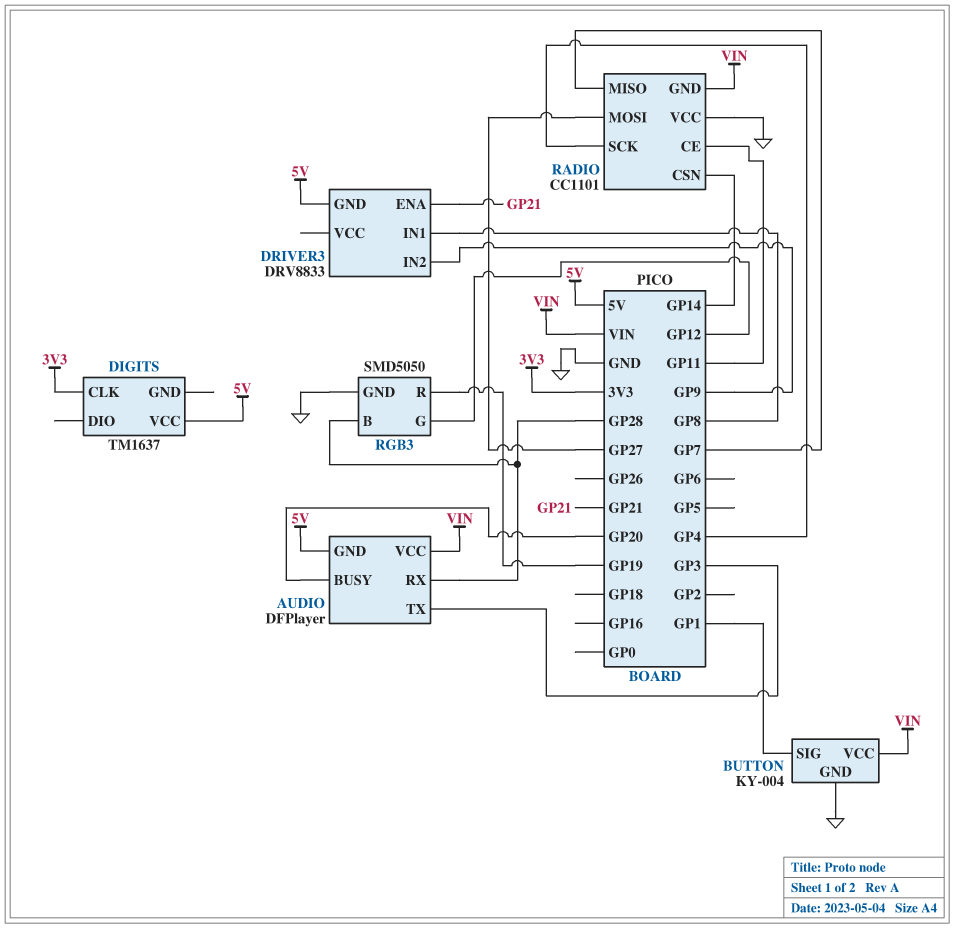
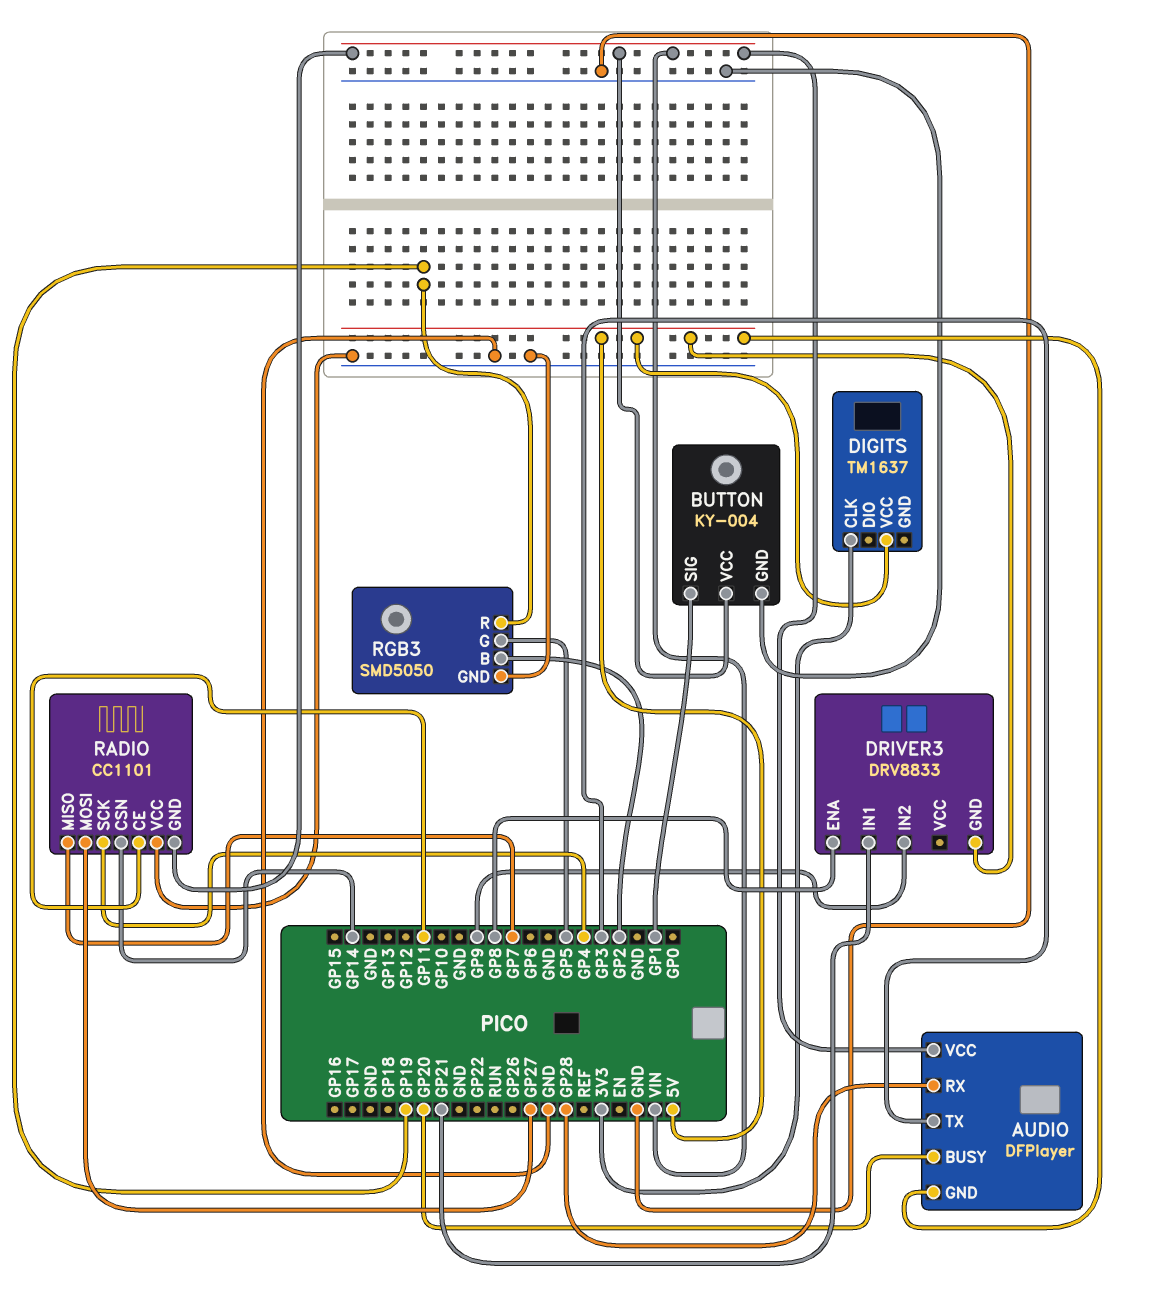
DRIVER3 pin ENA: GP21 -> GP8
DRIVER3 pin IN1: GP8 -> GP21
RGB3 pin B: GP28 -> GP2
RGB3 pin G: GP12 -> GP5

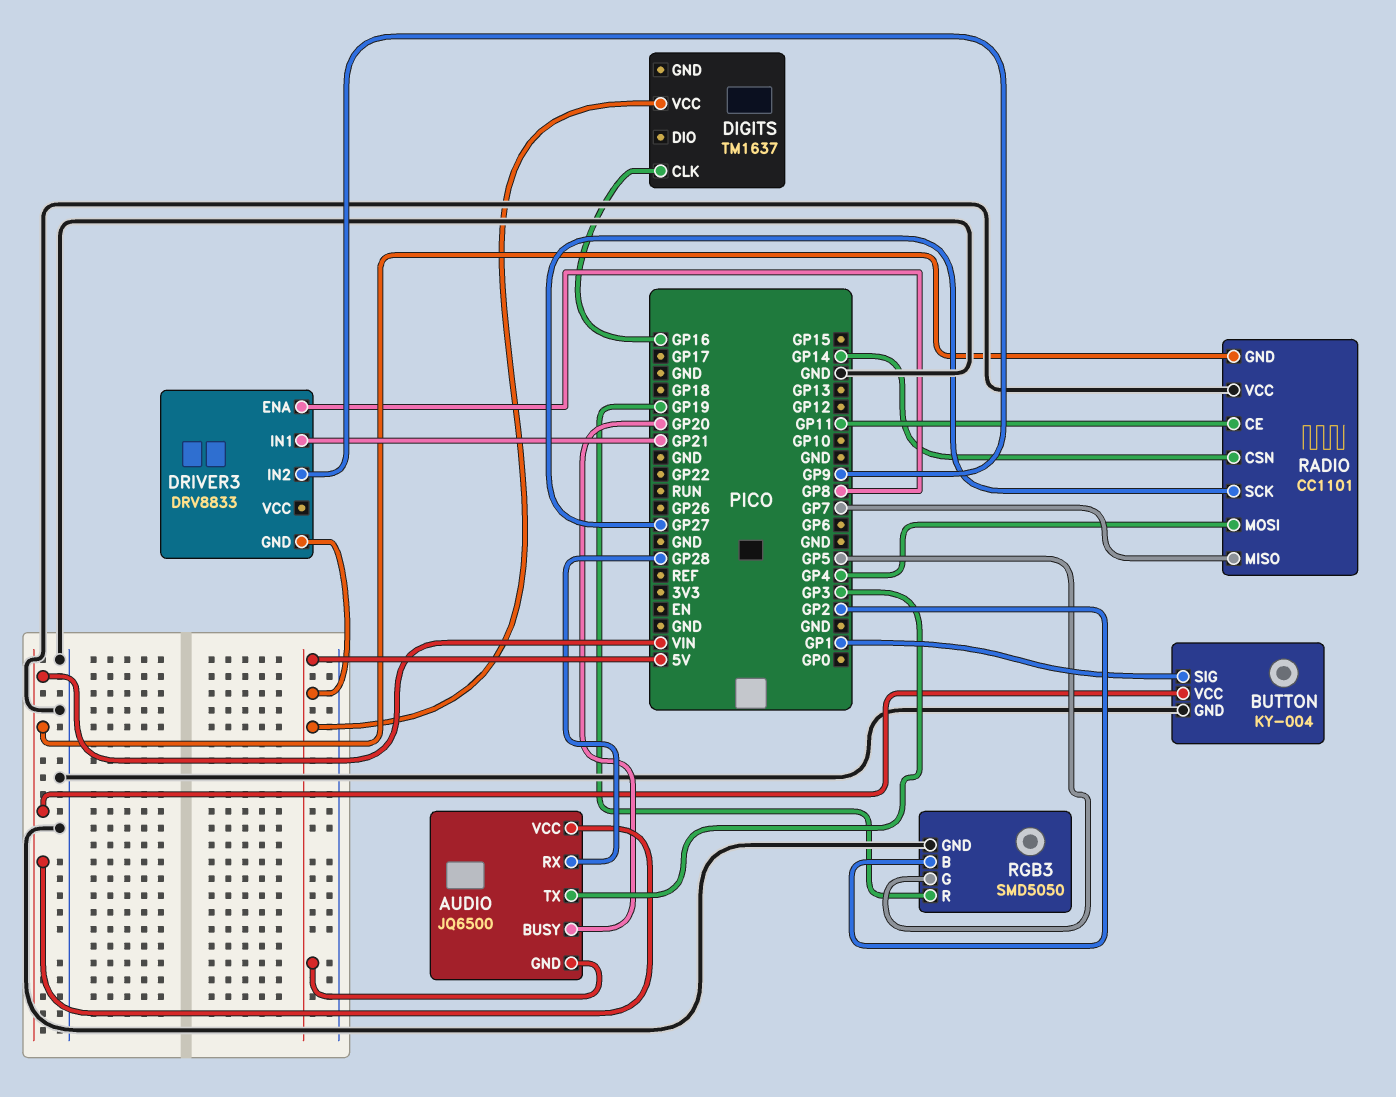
AUDIO: DFPlayer -> JQ6500
DIGITS pin CLK: 3V3 -> GP16
RADIO pin MOSI: GP27 -> GP4
RADIO pin SCK: GP4 -> GP27

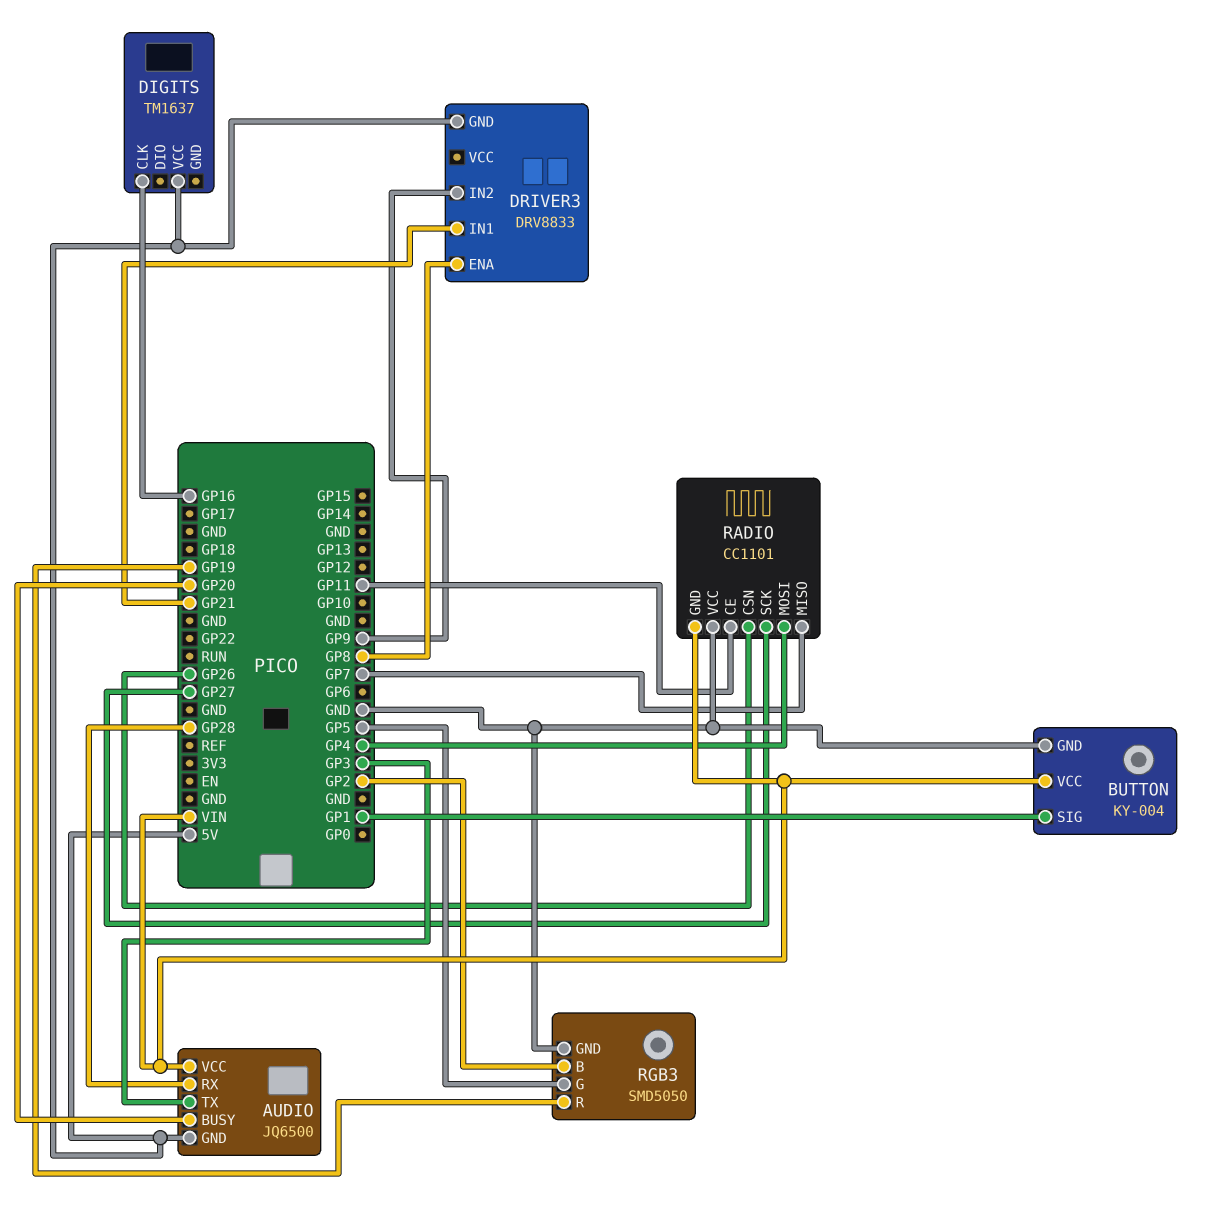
RADIO pin CSN: GP14 -> GP26

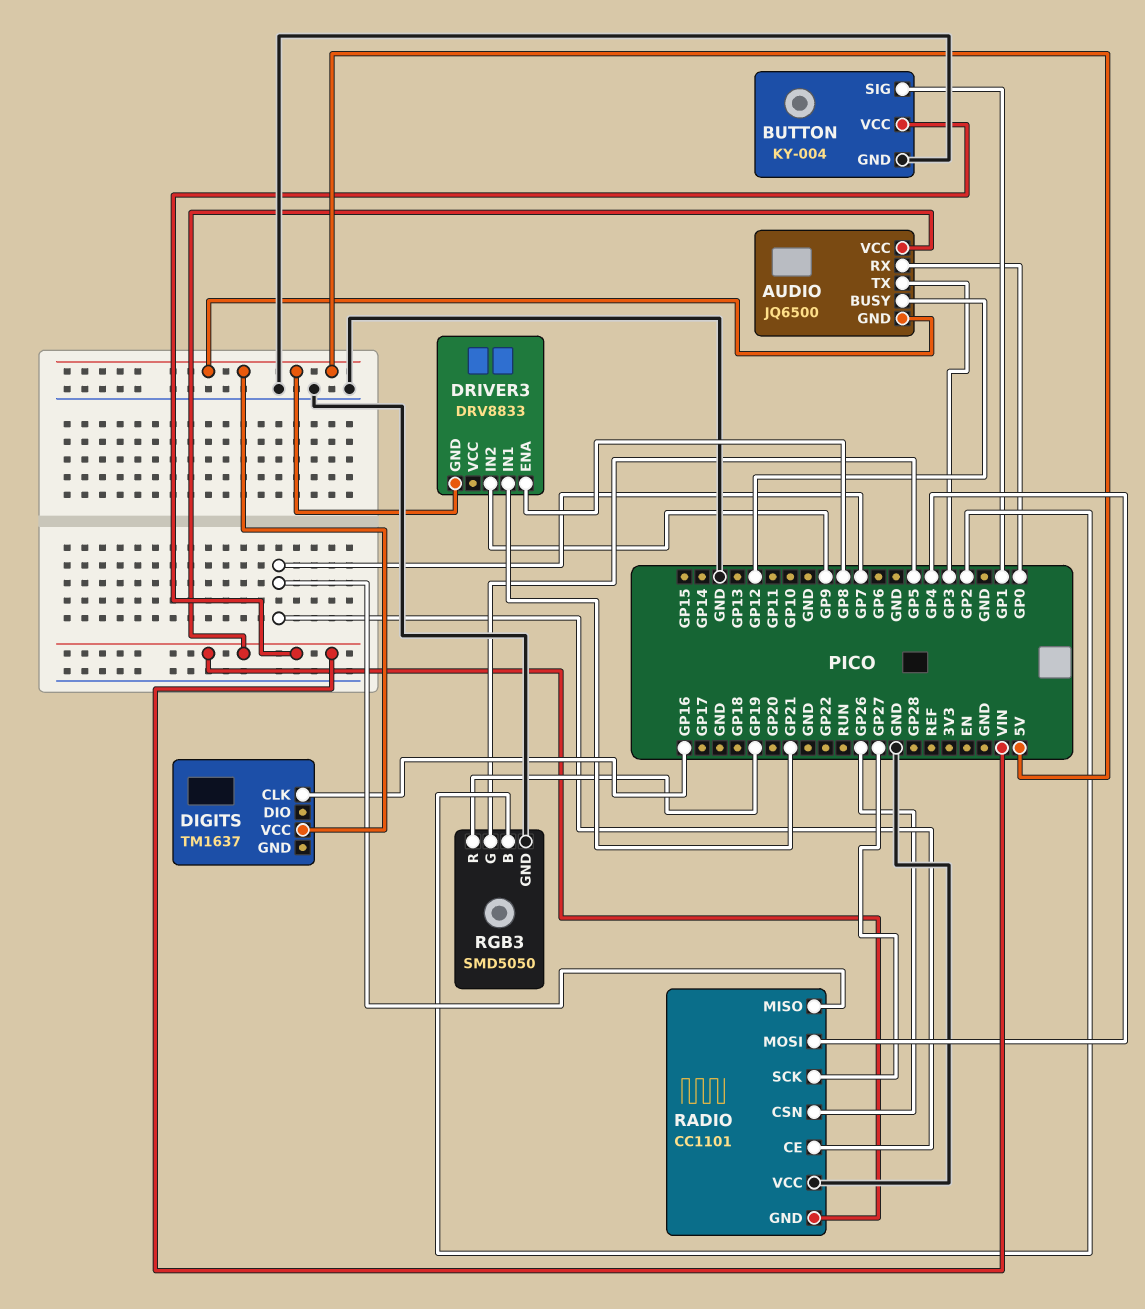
AUDIO pin BUSY: GP20 -> GP12
AUDIO pin RX: GP28 -> GP0
RADIO pin CE: GP11 -> GP7

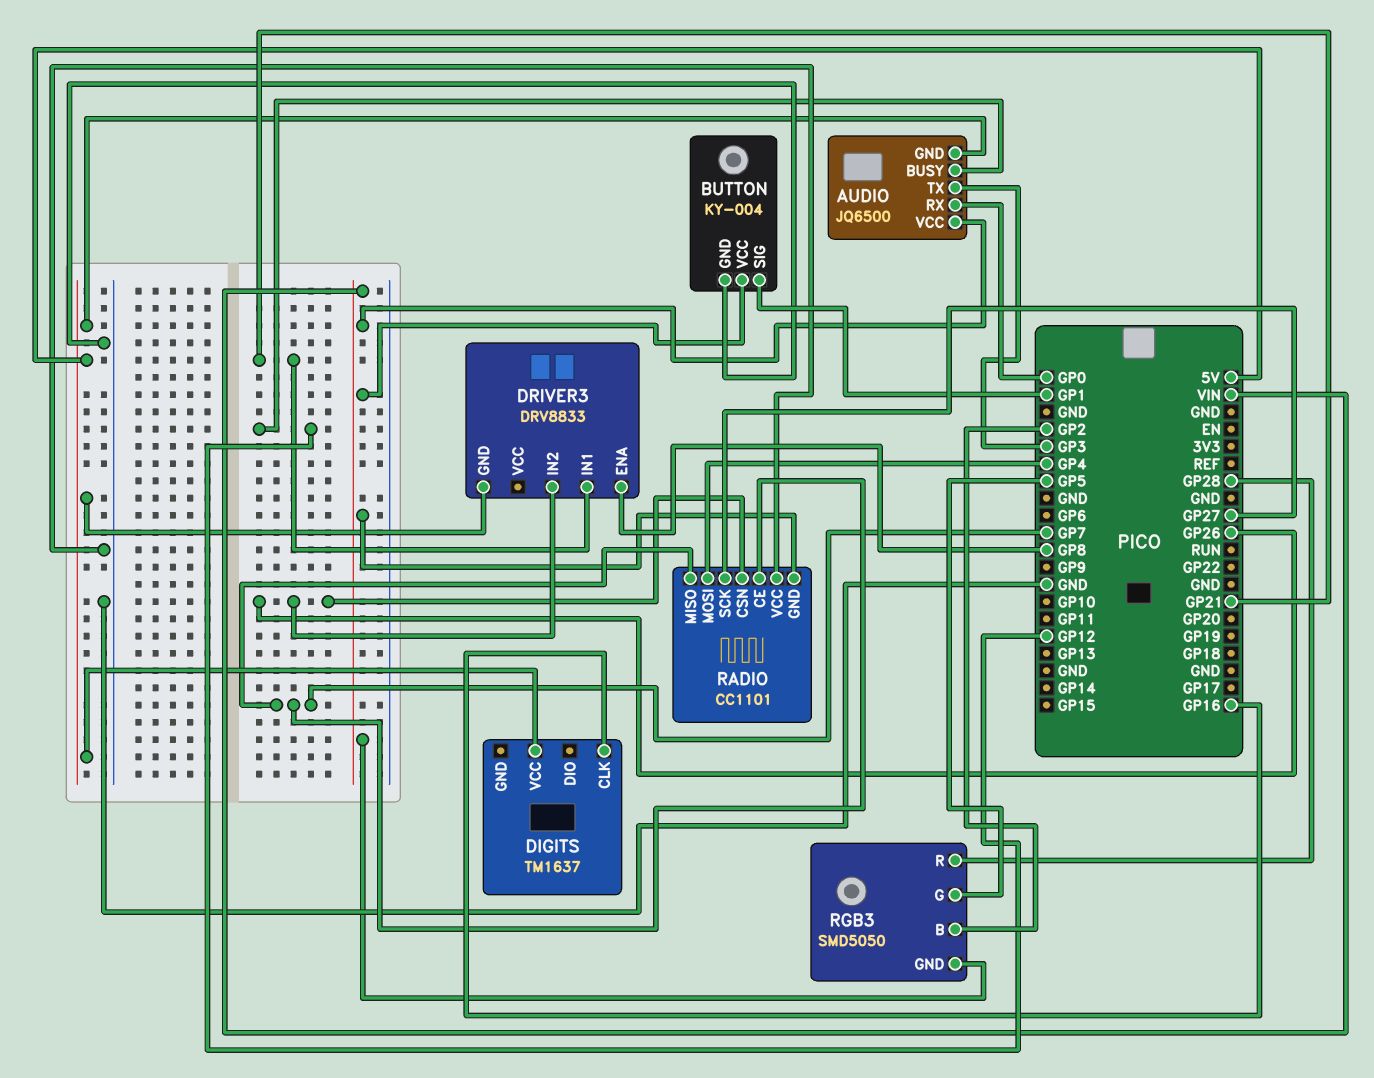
DRIVER3 pin IN2: GP9 -> GP26
RGB3 pin GND: GND -> VIN
RGB3 pin R: GP19 -> GP28

